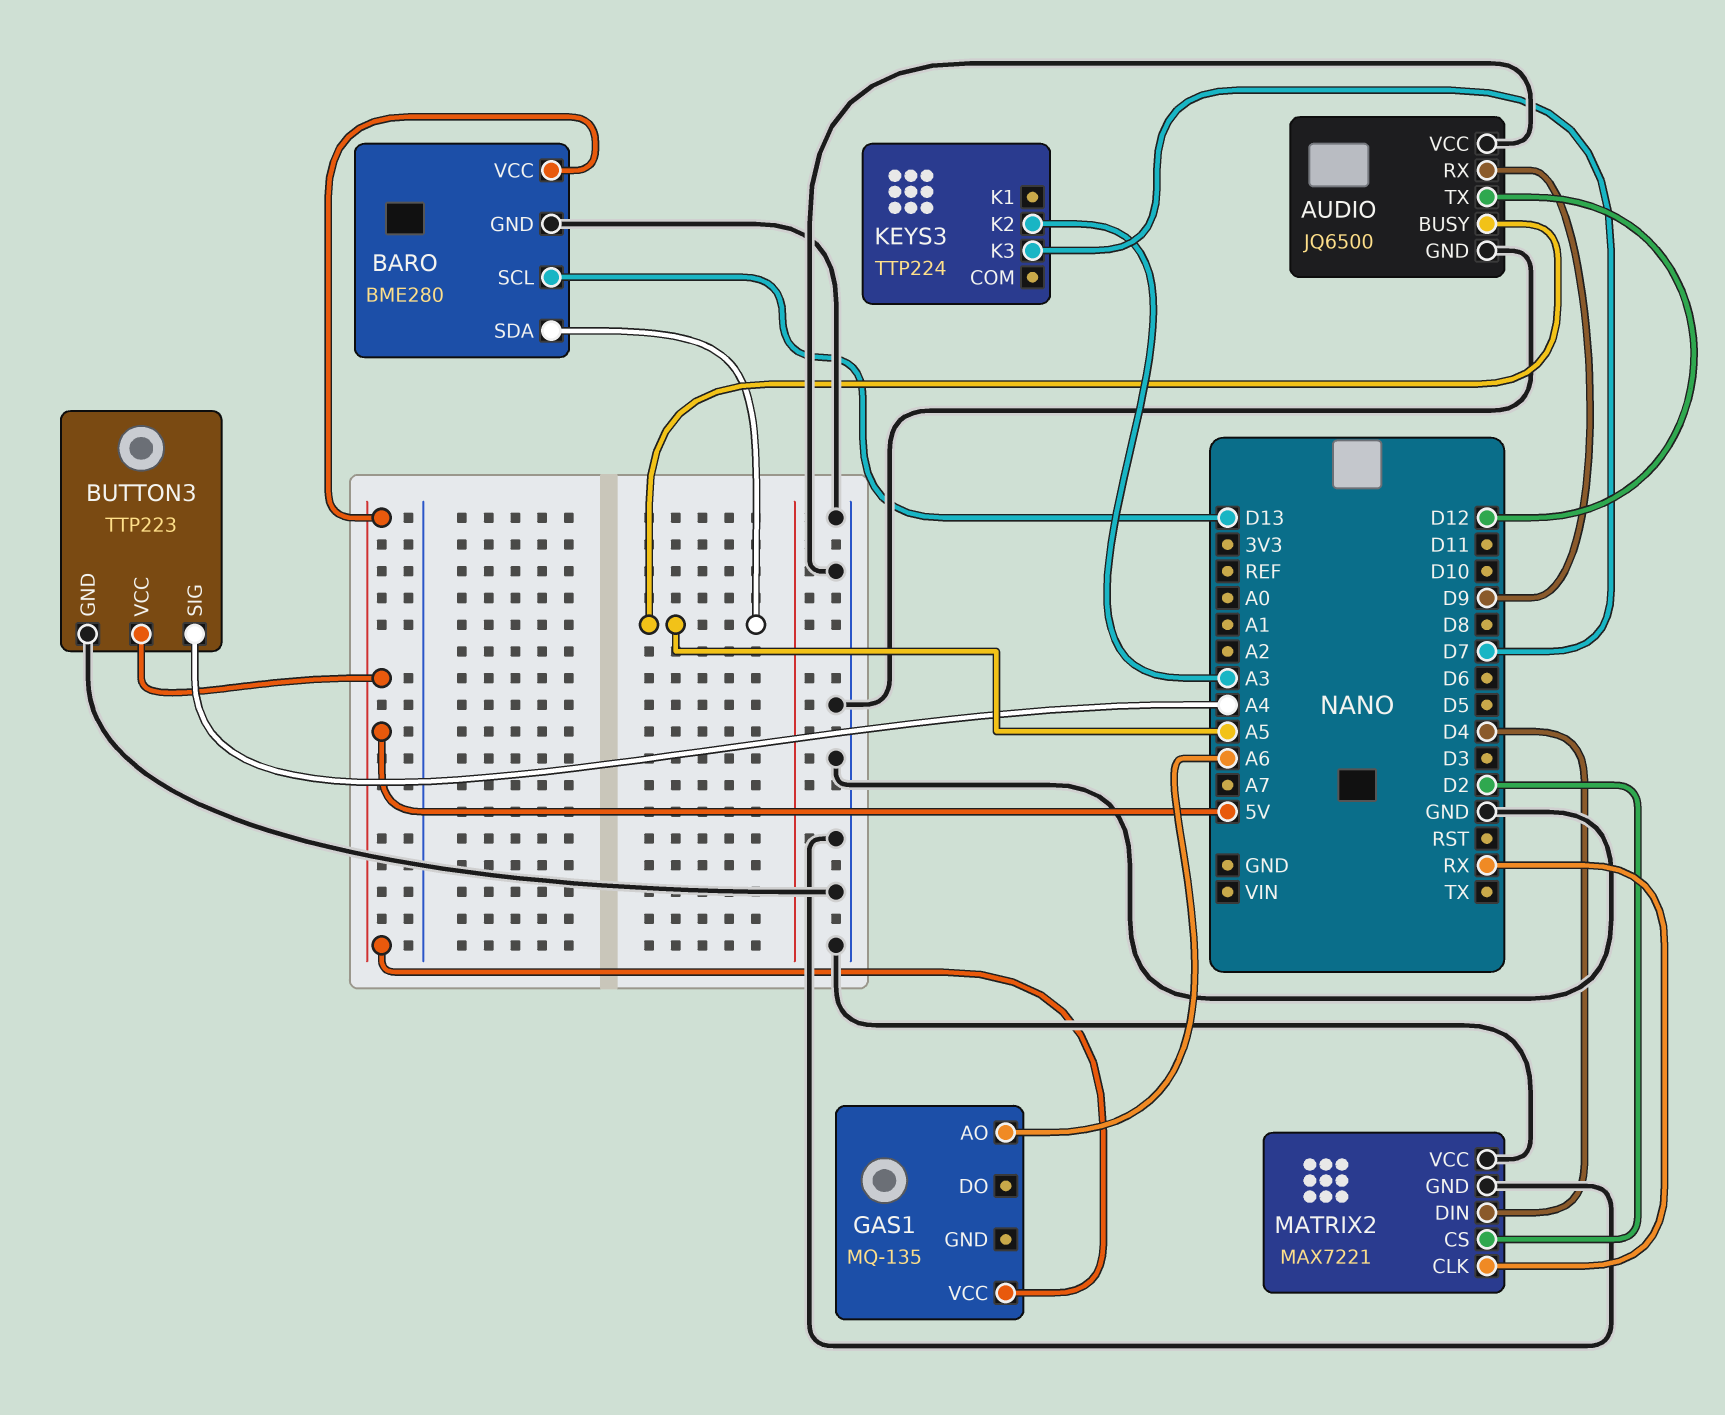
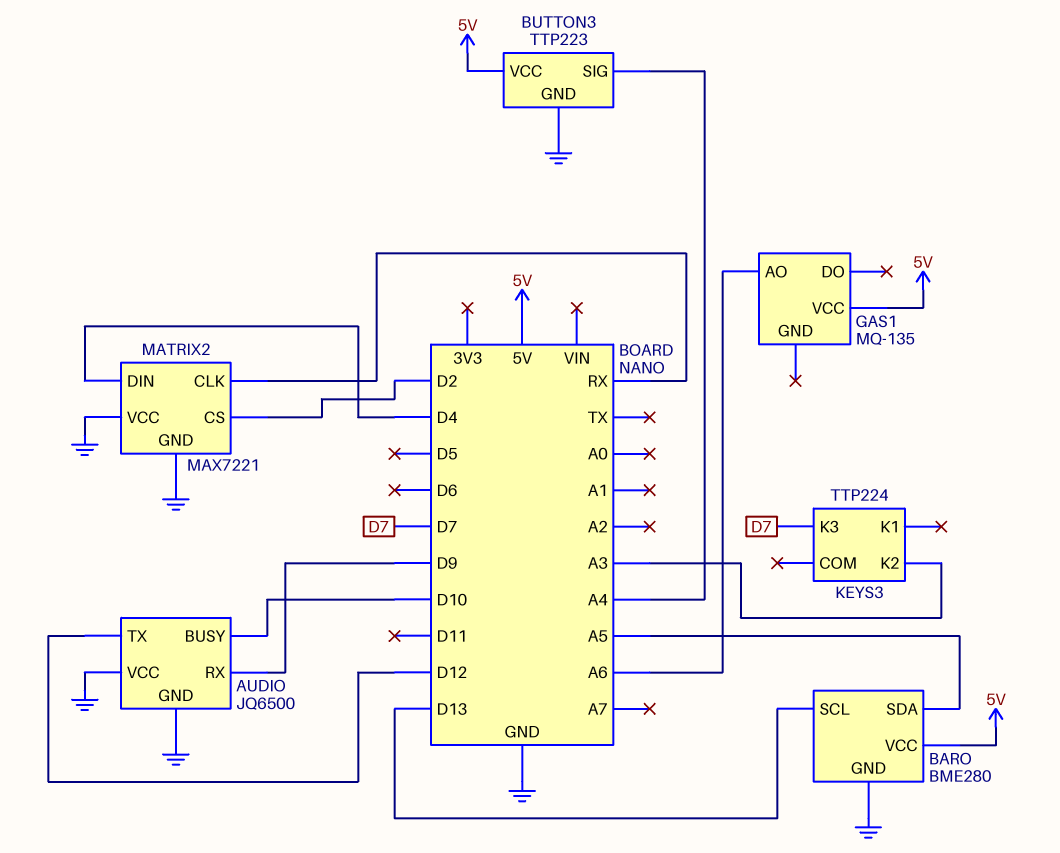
AUDIO pin BUSY: A5 -> D10

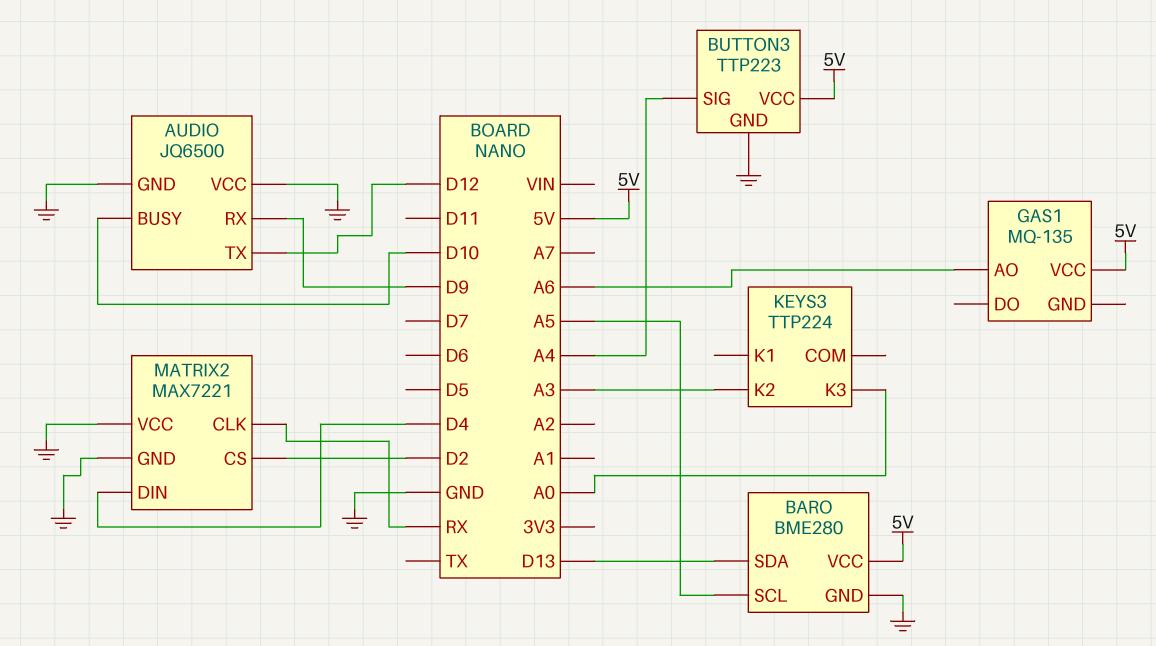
BARO pin SCL: D13 -> A5
BARO pin SDA: A5 -> D13
KEYS3 pin K3: D7 -> A0

